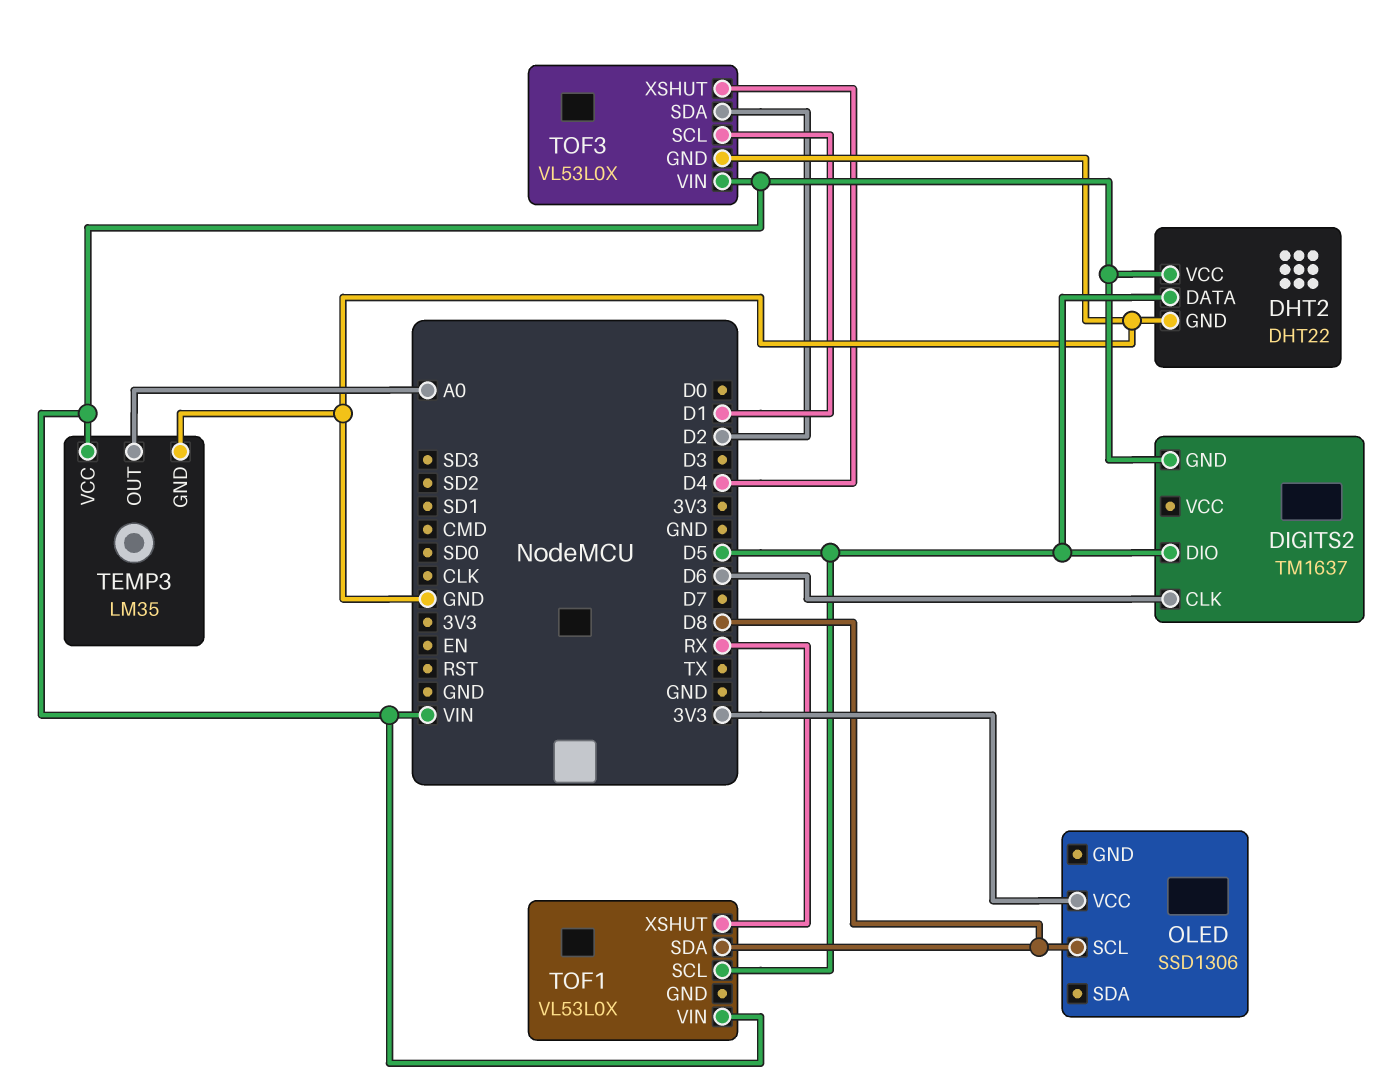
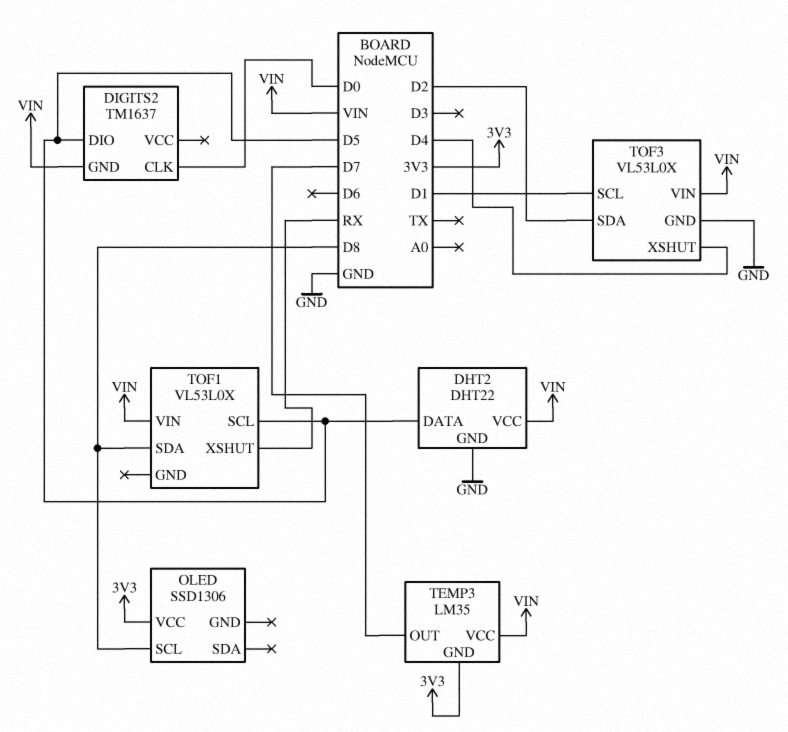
DIGITS2 pin CLK: D6 -> D0
TEMP3 pin GND: GND -> 3V3
TEMP3 pin OUT: A0 -> D7

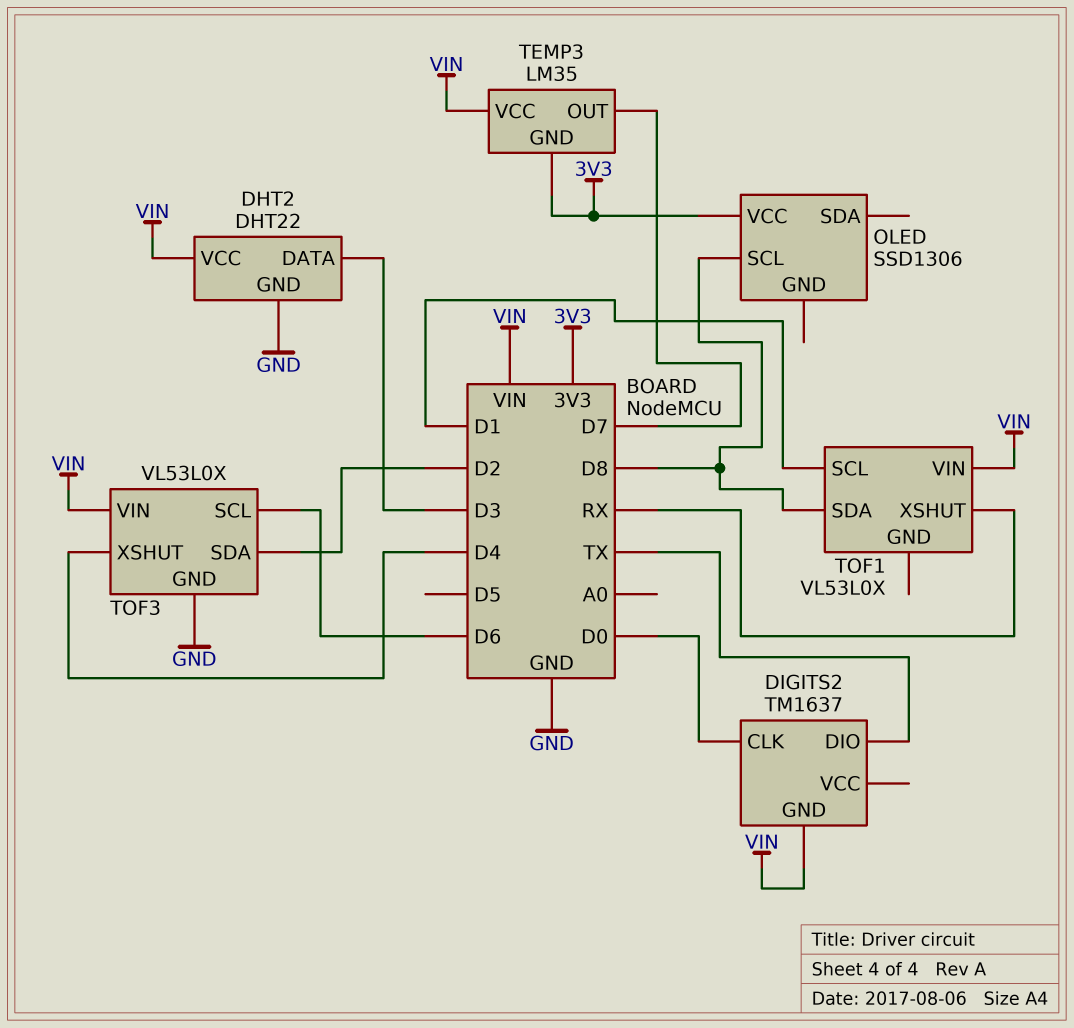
DHT2 pin DATA: D5 -> D3
DIGITS2 pin DIO: D5 -> TX
TOF1 pin SCL: D5 -> D1
TOF3 pin SCL: D1 -> D6

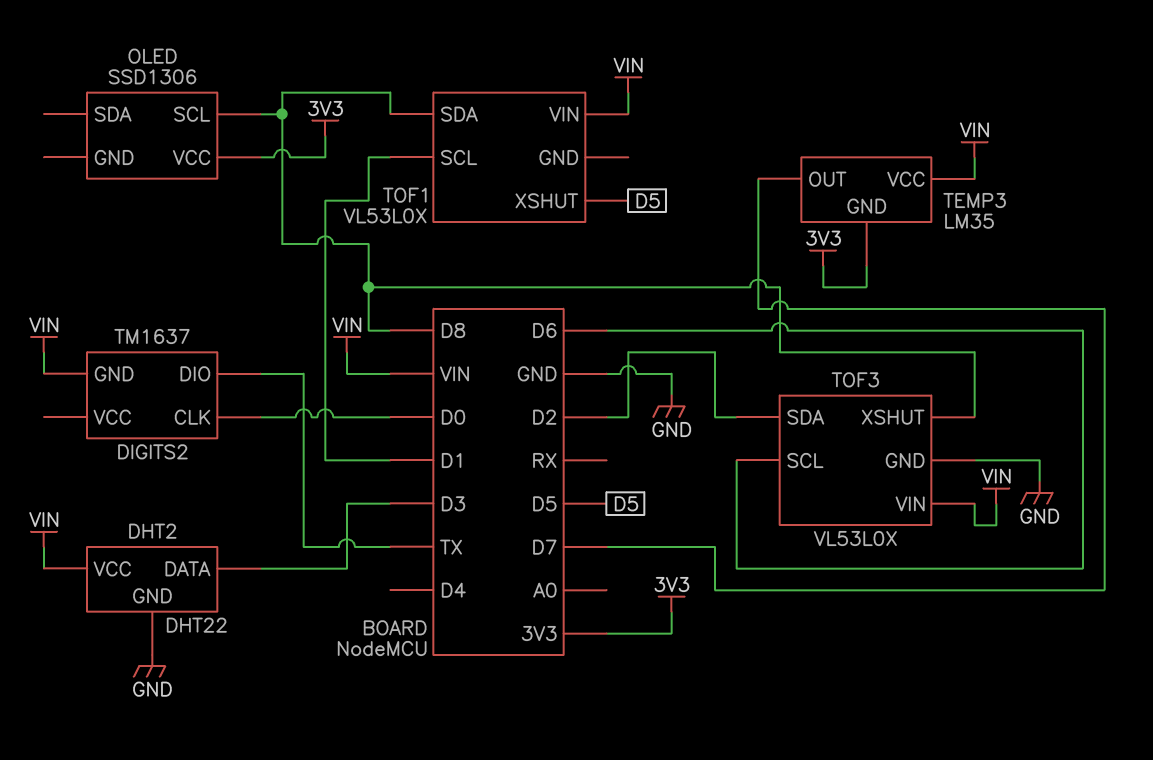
TOF1 pin XSHUT: RX -> D5
TOF3 pin XSHUT: D4 -> D8

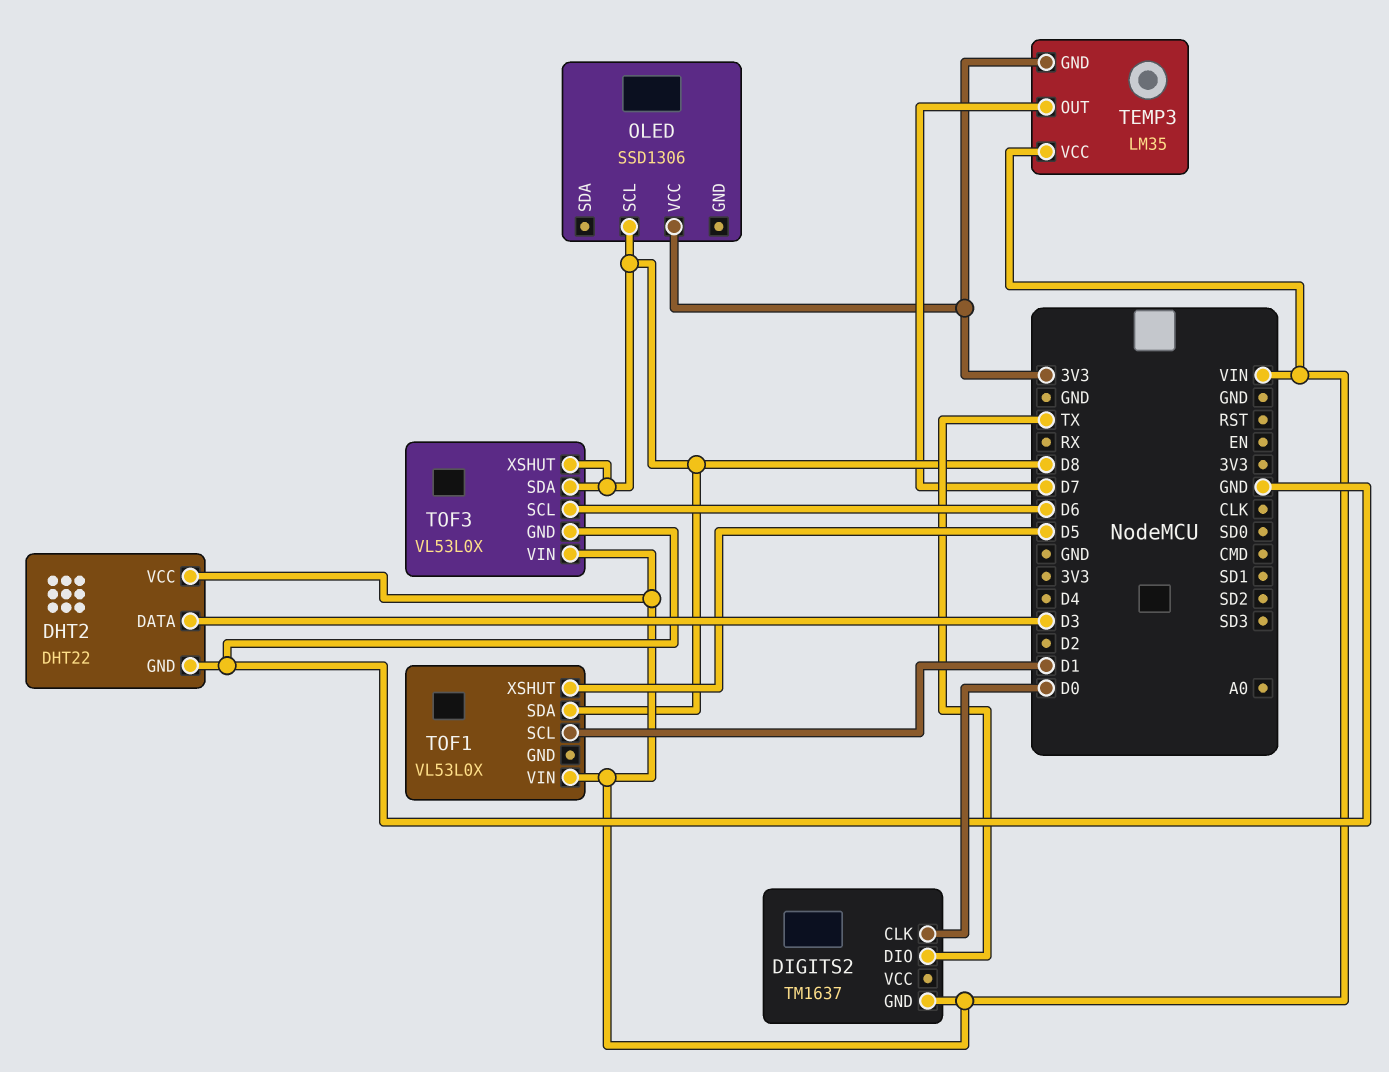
TOF3 pin SDA: D2 -> D8

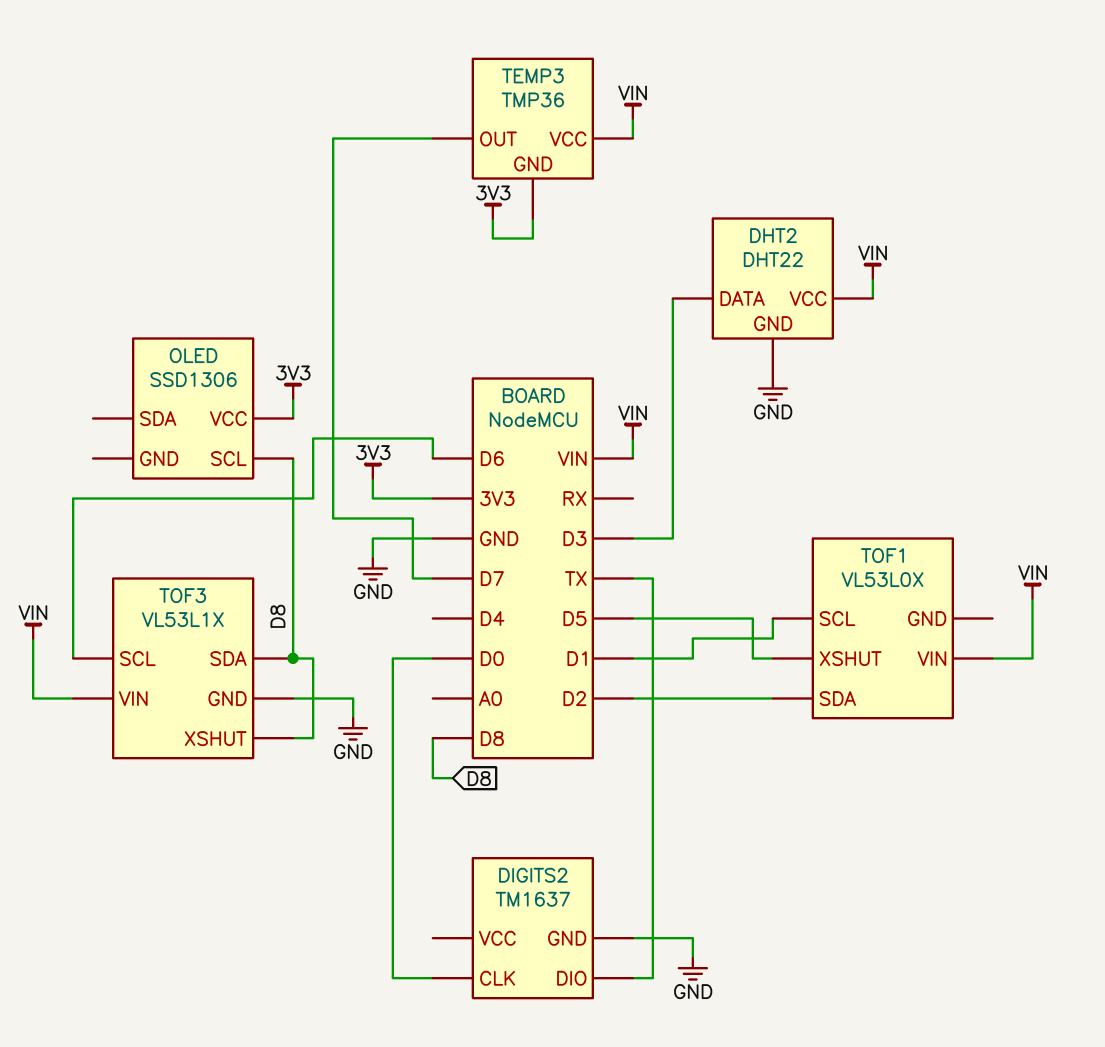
DIGITS2 pin GND: VIN -> GND
TEMP3: LM35 -> TMP36
TOF1 pin SDA: D8 -> D2
TOF3: VL53L0X -> VL53L1X

